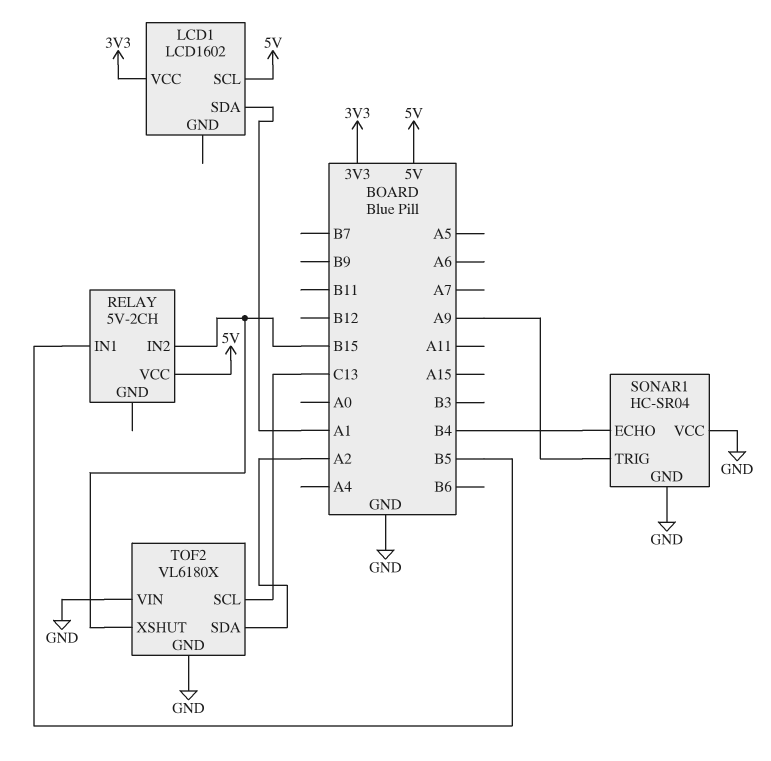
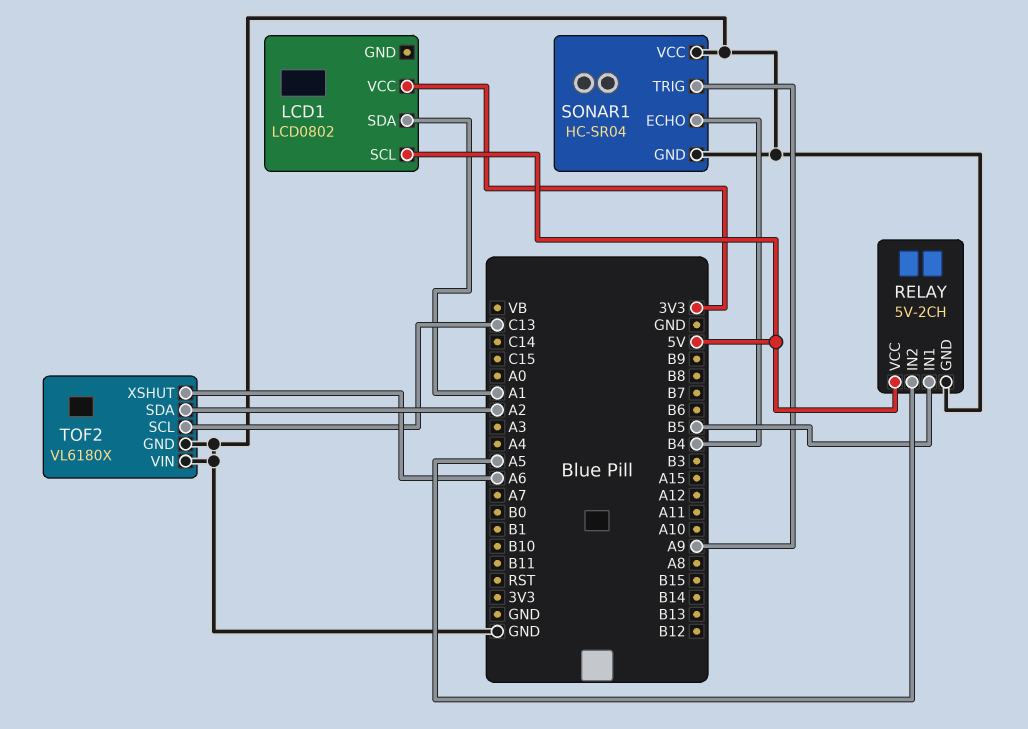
LCD1: LCD1602 -> LCD0802
RELAY pin GND: none -> GND
RELAY pin IN2: B15 -> A5
TOF2 pin XSHUT: B15 -> A6

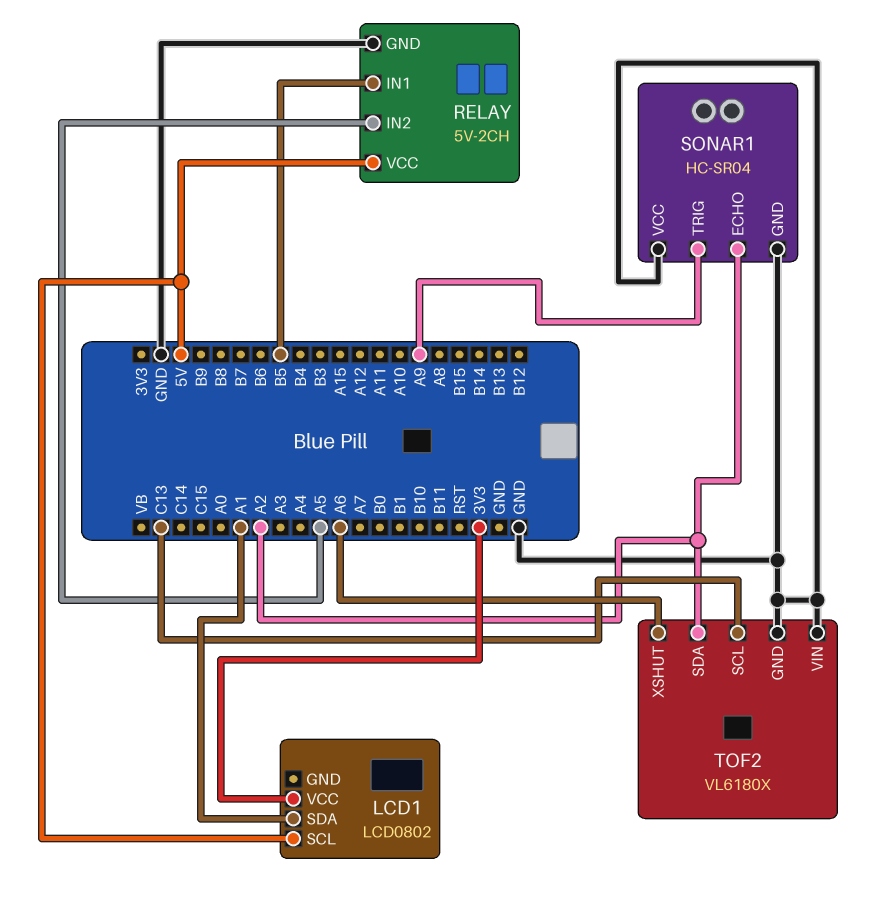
SONAR1 pin ECHO: B4 -> A2

